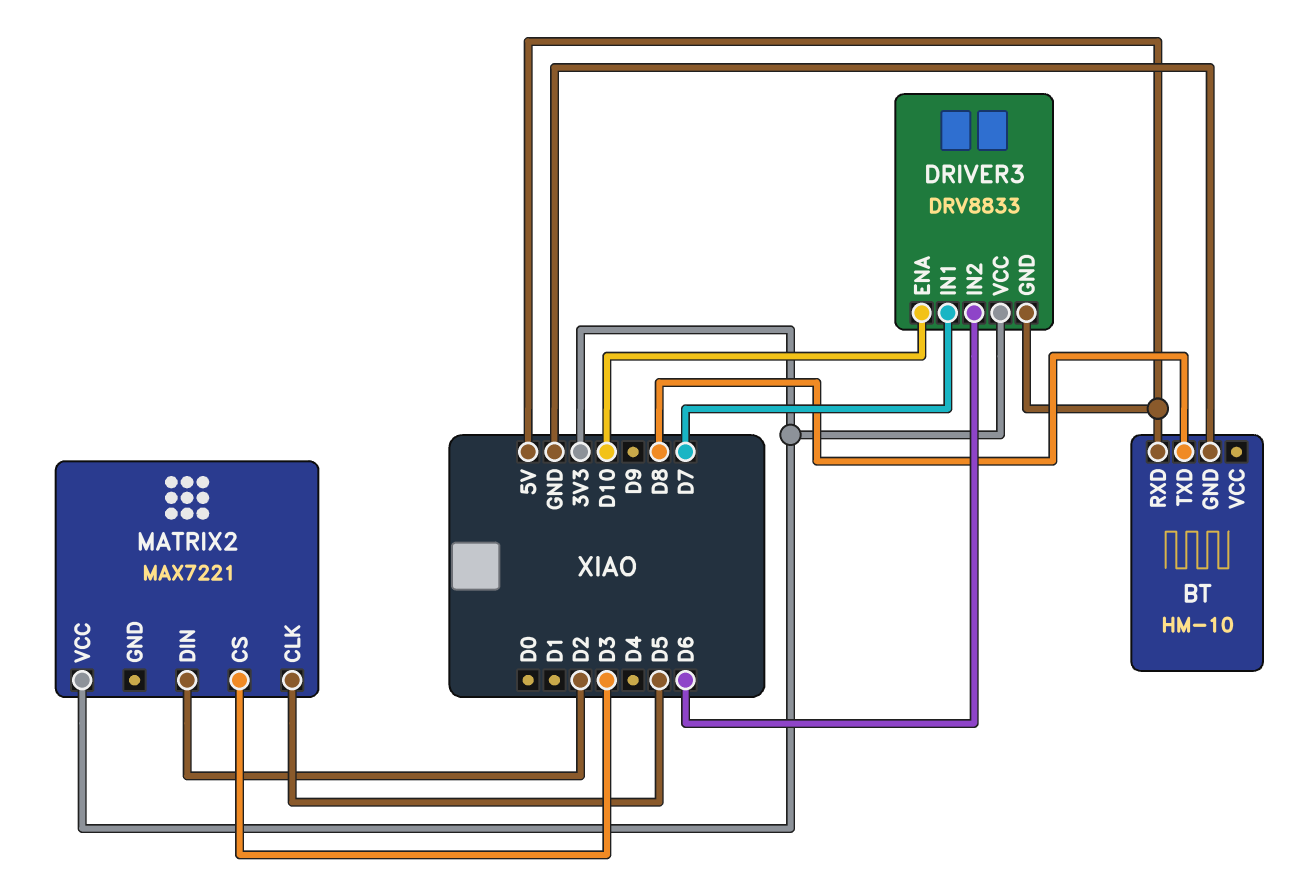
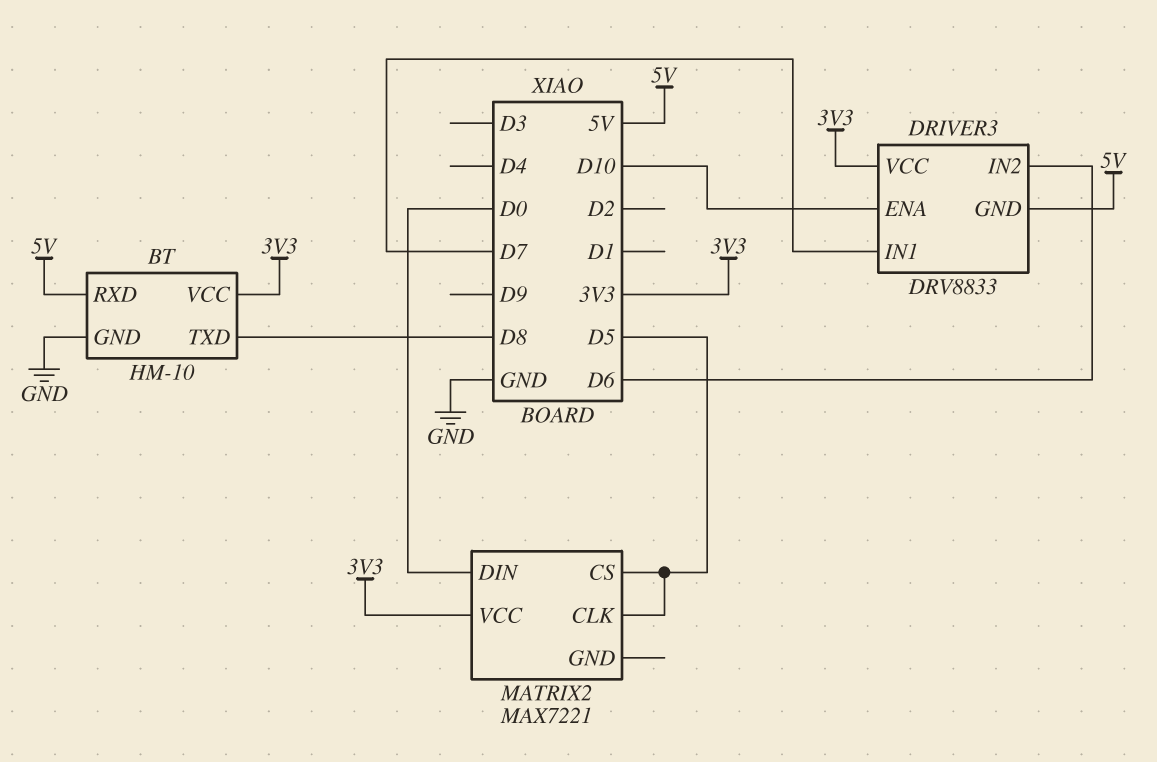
BT pin VCC: none -> 3V3
MATRIX2 pin CS: D3 -> D5
MATRIX2 pin DIN: D2 -> D0

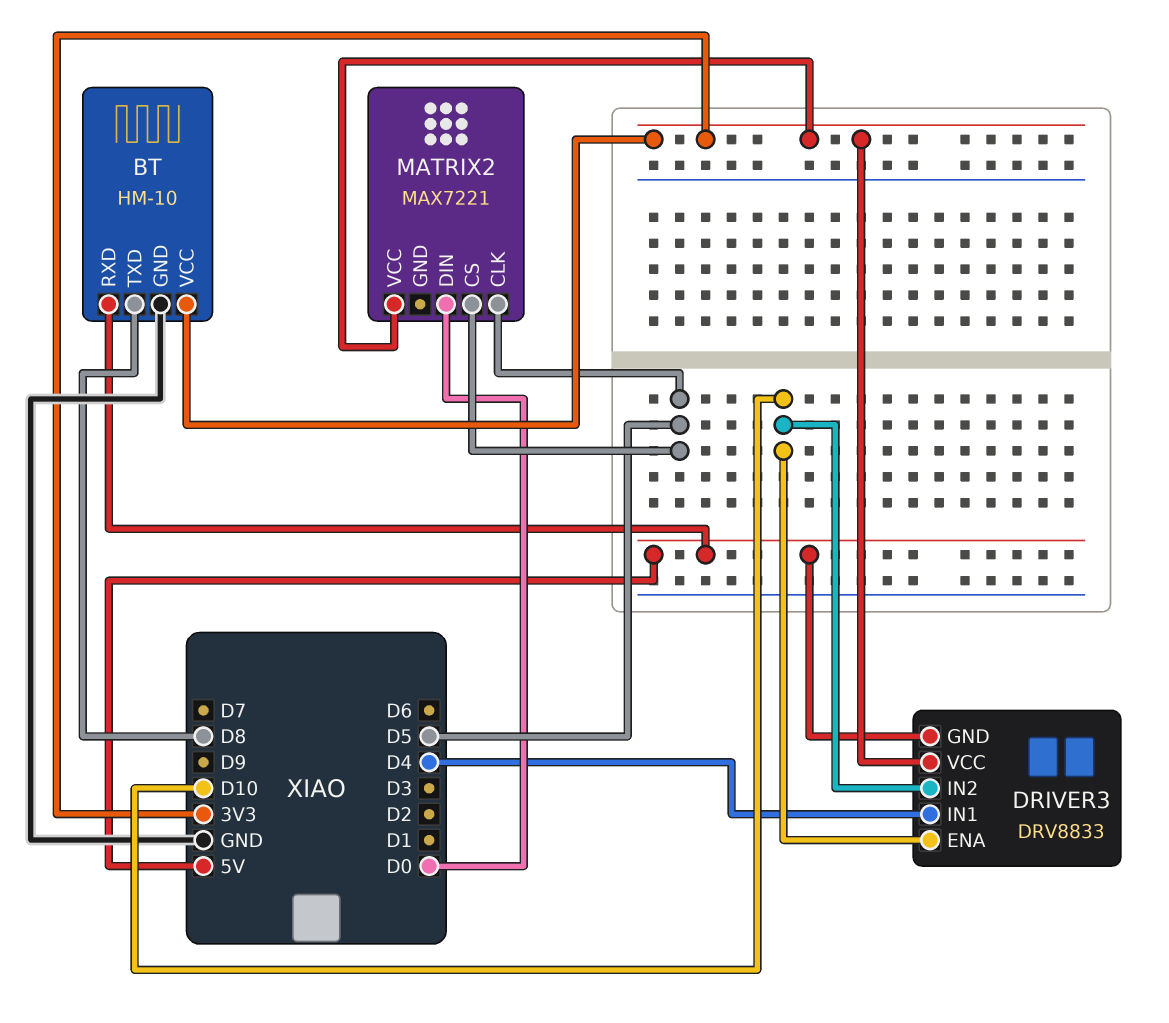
DRIVER3 pin IN1: D7 -> D4
DRIVER3 pin IN2: D6 -> D10

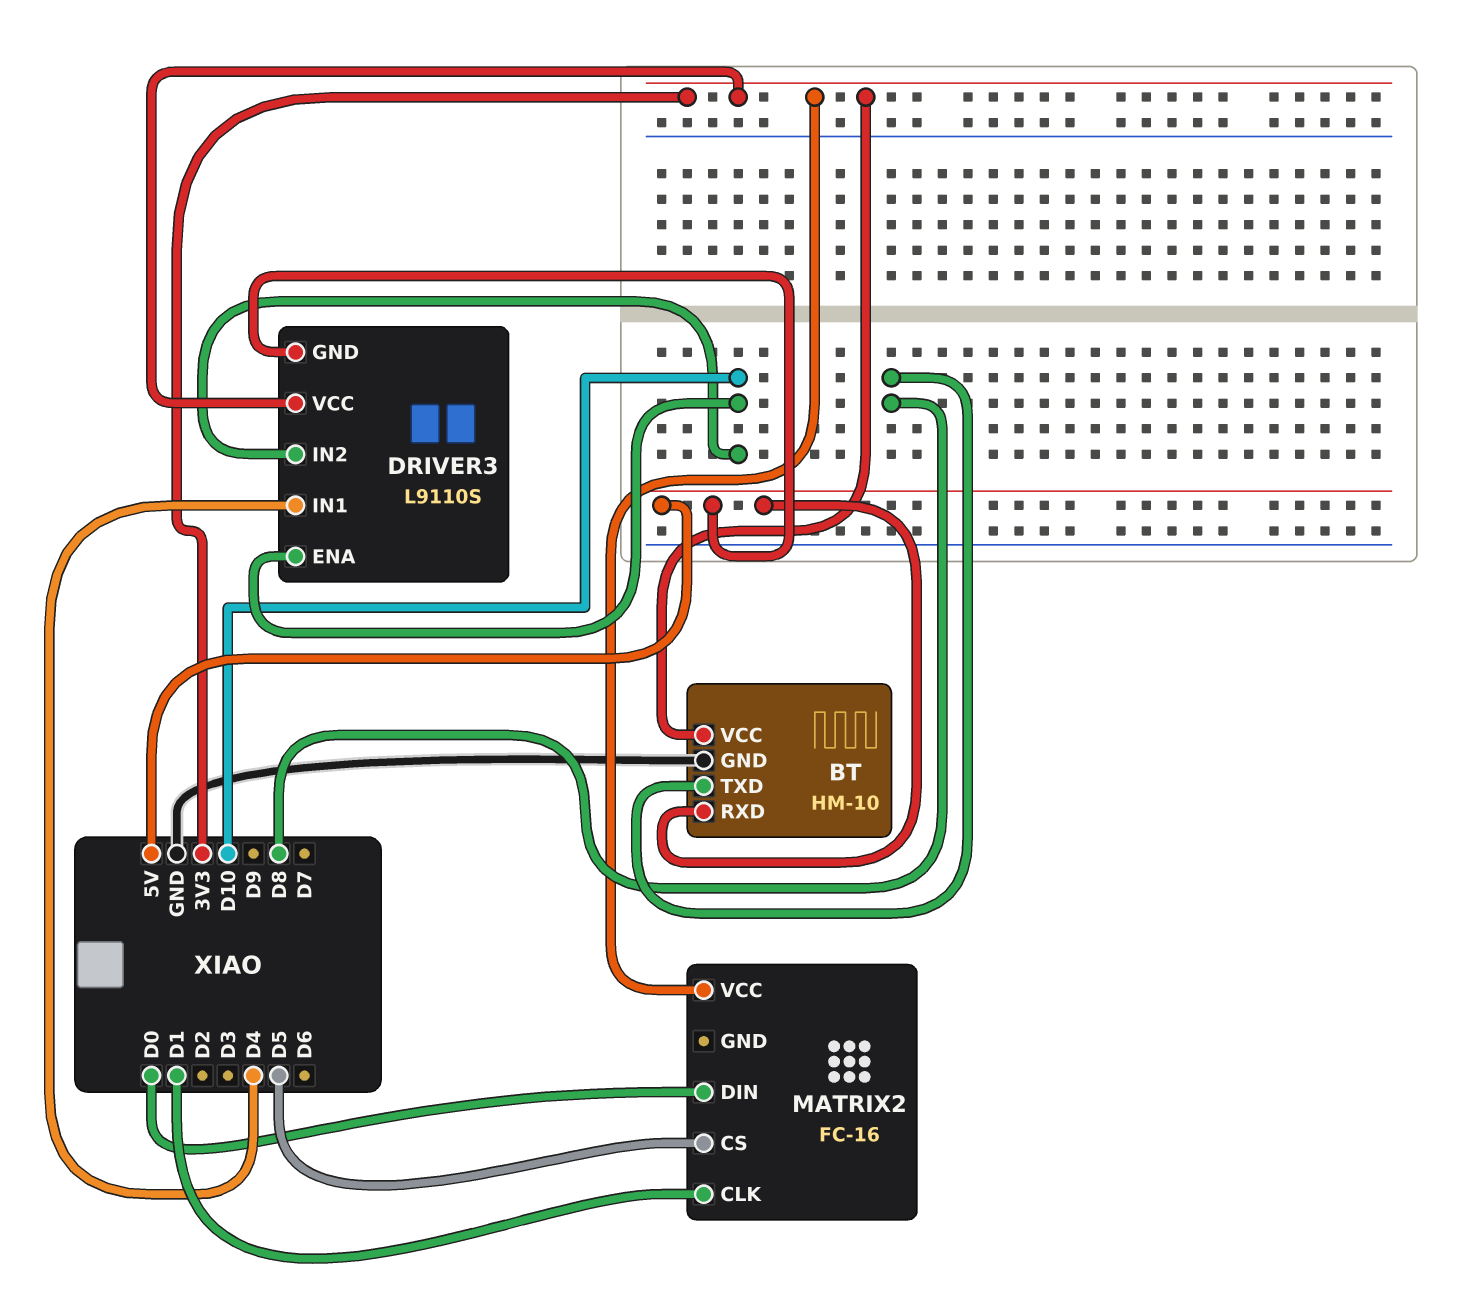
DRIVER3: DRV8833 -> L9110S
MATRIX2: MAX7221 -> FC-16
MATRIX2 pin CLK: D5 -> D1

